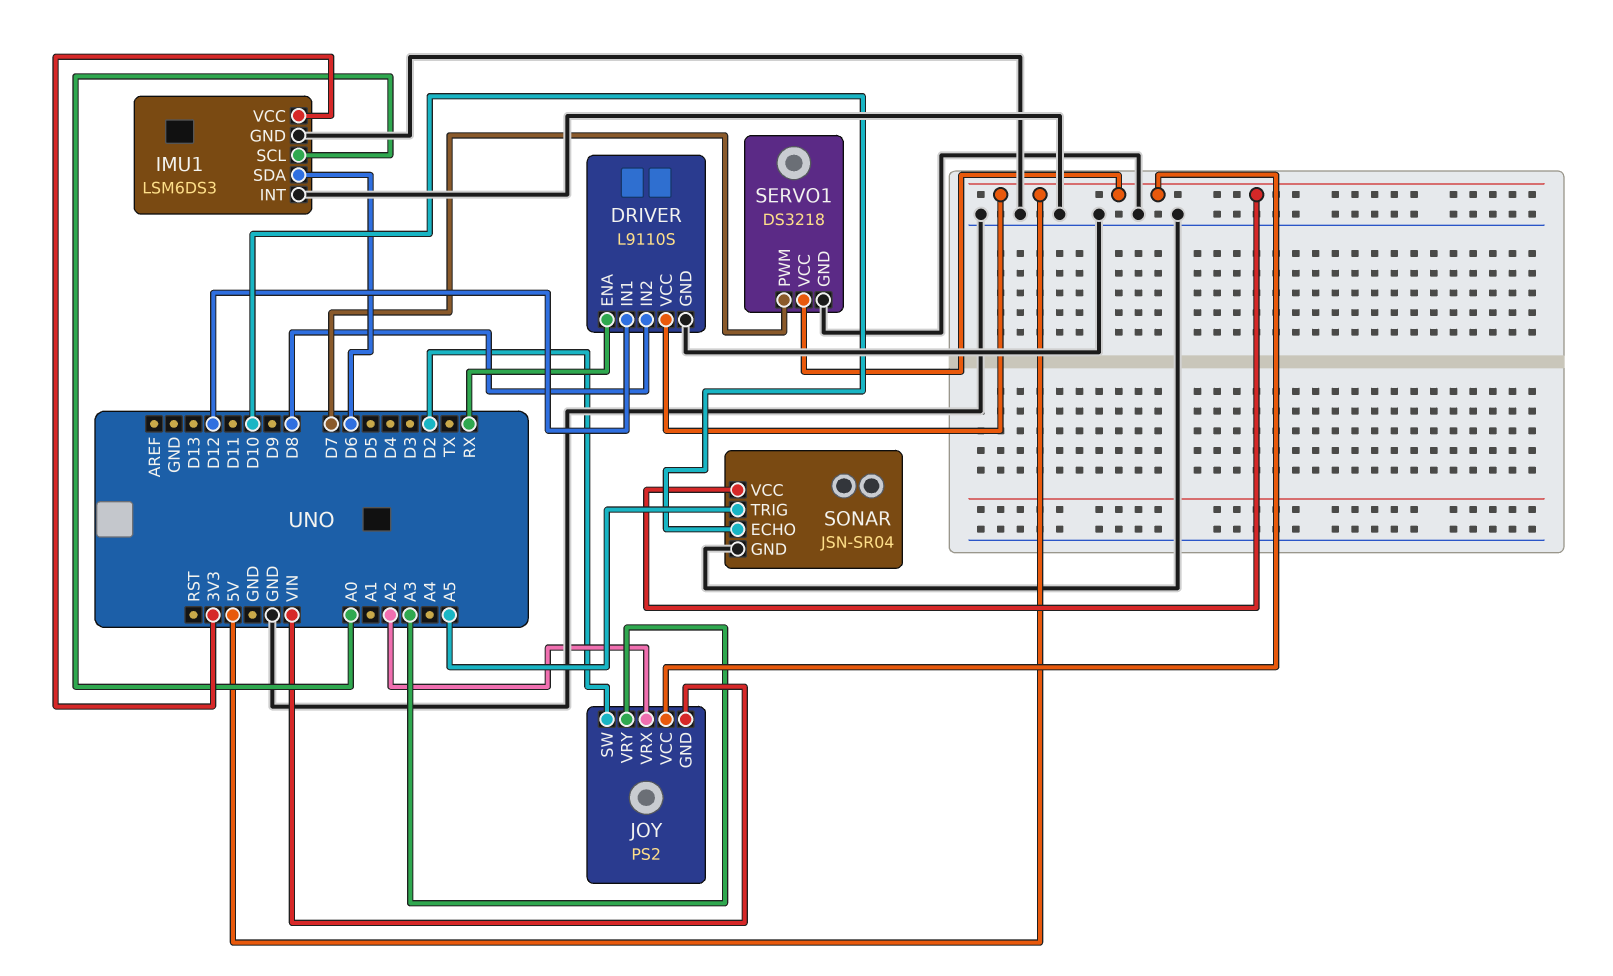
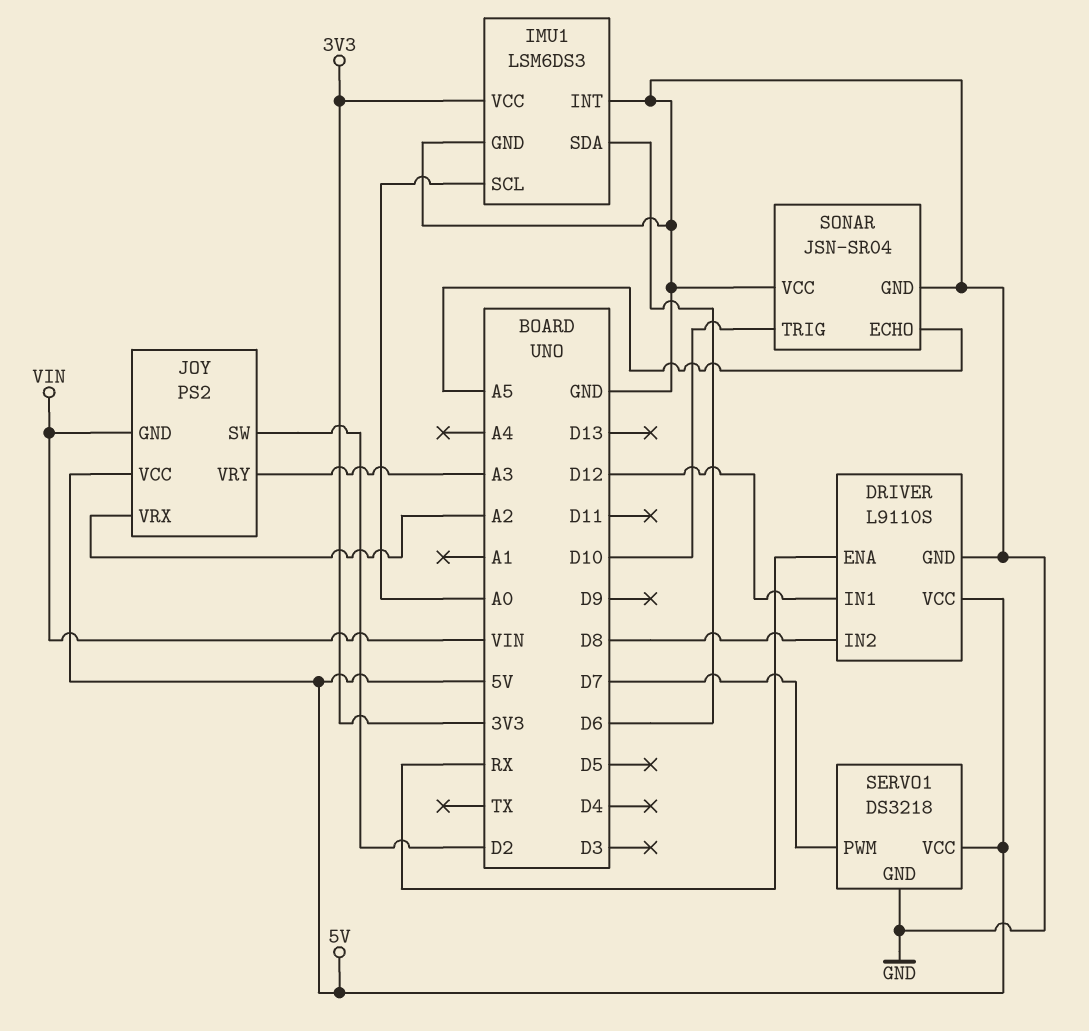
SONAR pin ECHO: D10 -> A5
SONAR pin TRIG: A5 -> D10
SONAR pin VCC: 5V -> GND

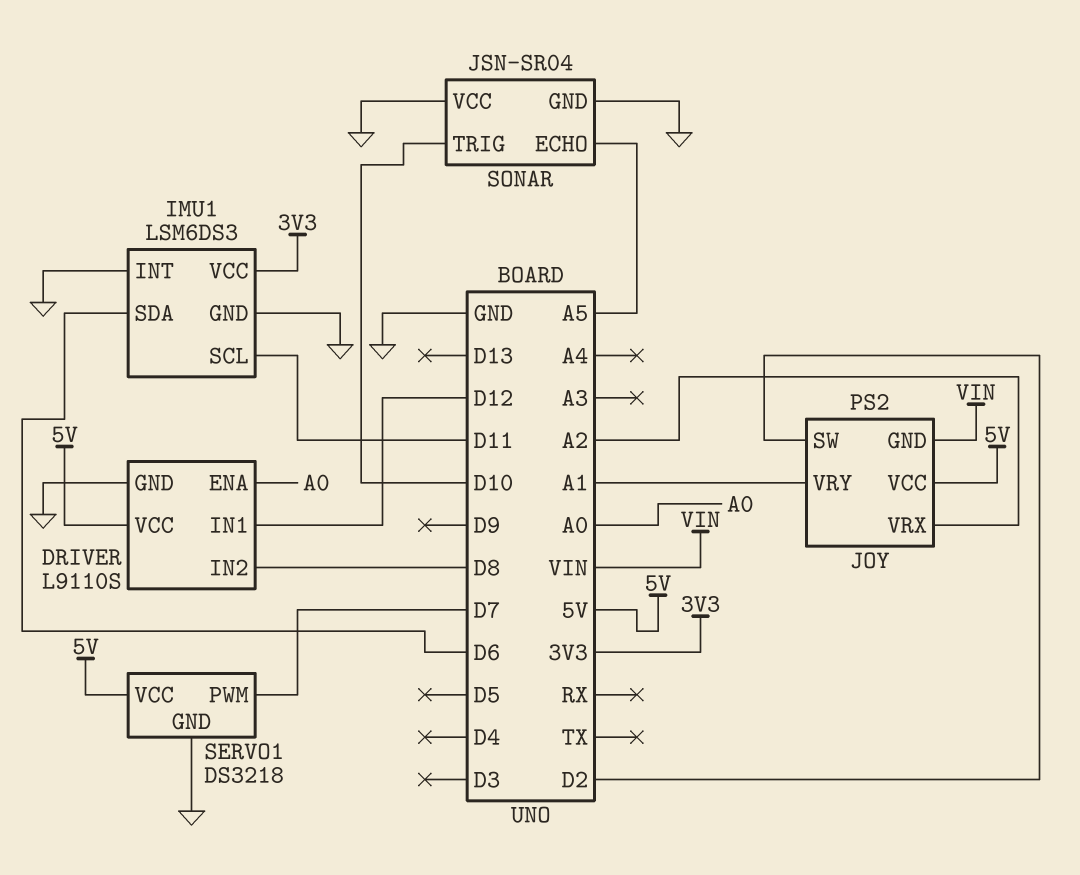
DRIVER pin ENA: RX -> A0
IMU1 pin SCL: A0 -> D11
JOY pin VRY: A3 -> A1

